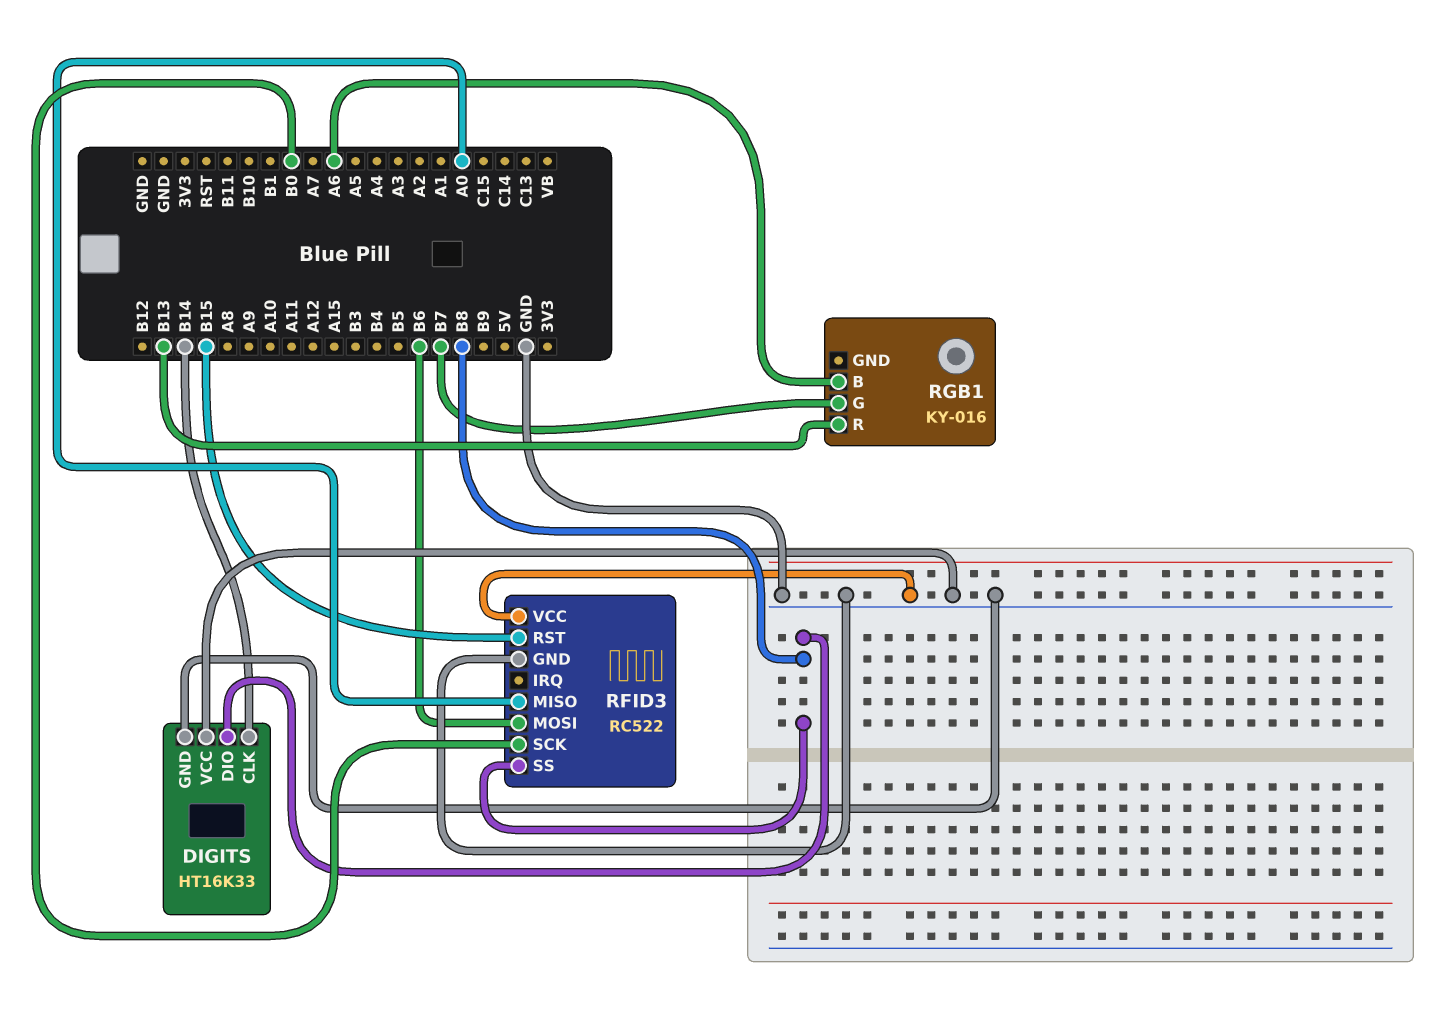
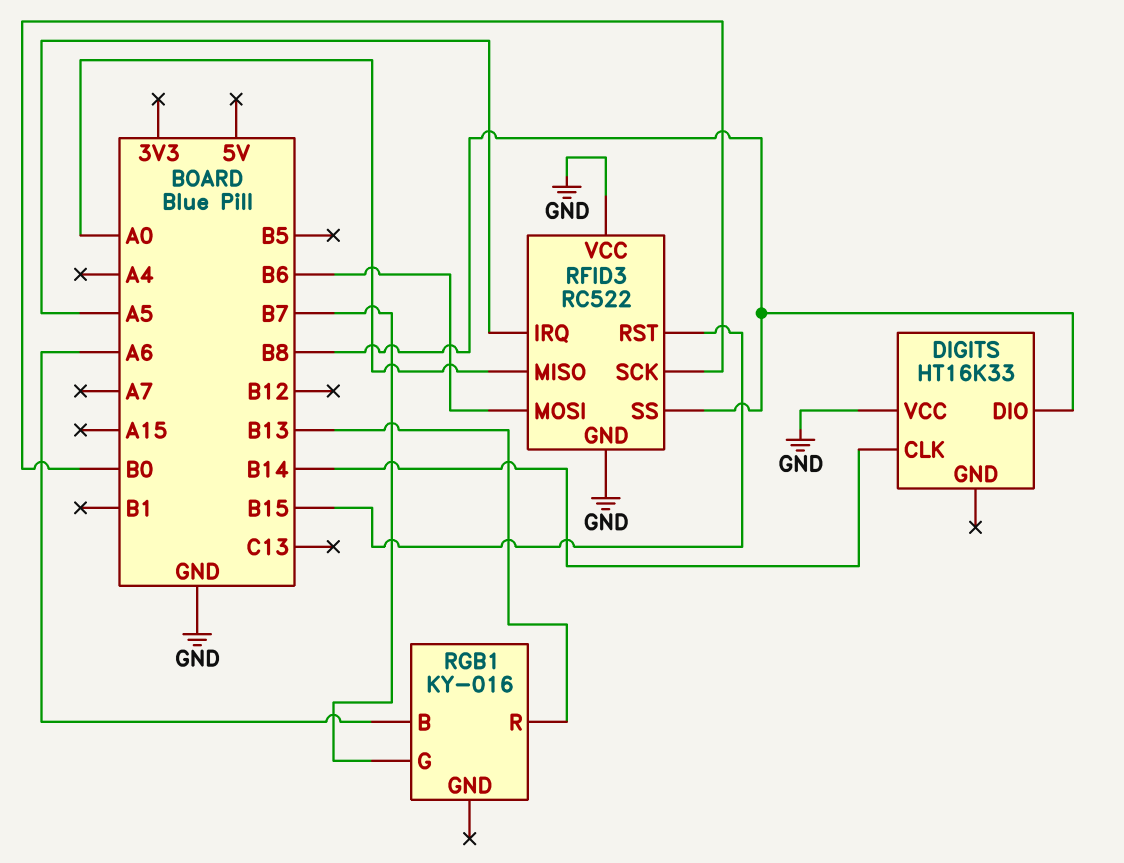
DIGITS pin GND: GND -> none
RFID3 pin IRQ: none -> A5

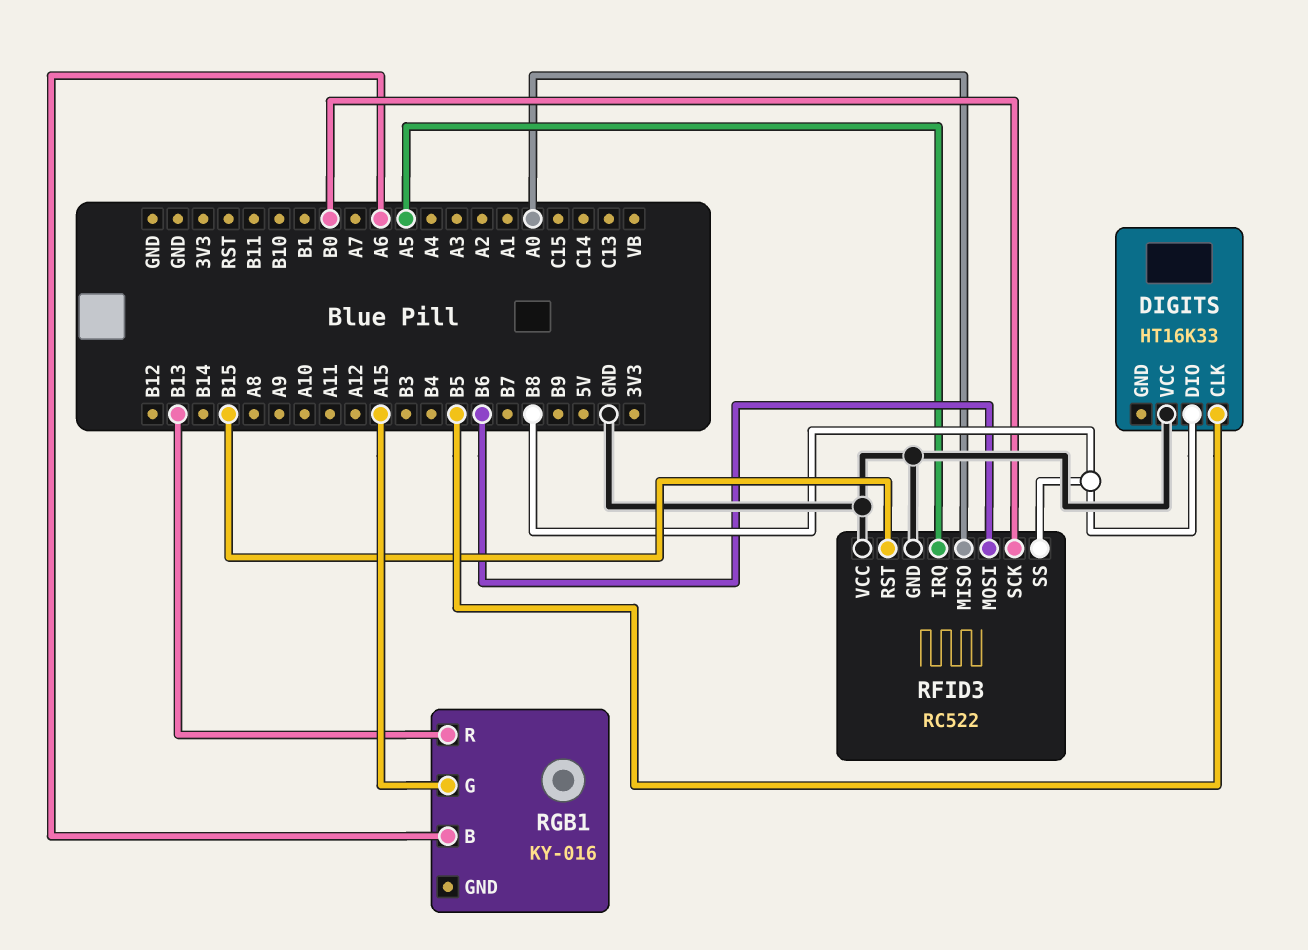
DIGITS pin CLK: B14 -> B5
RGB1 pin G: B7 -> A15

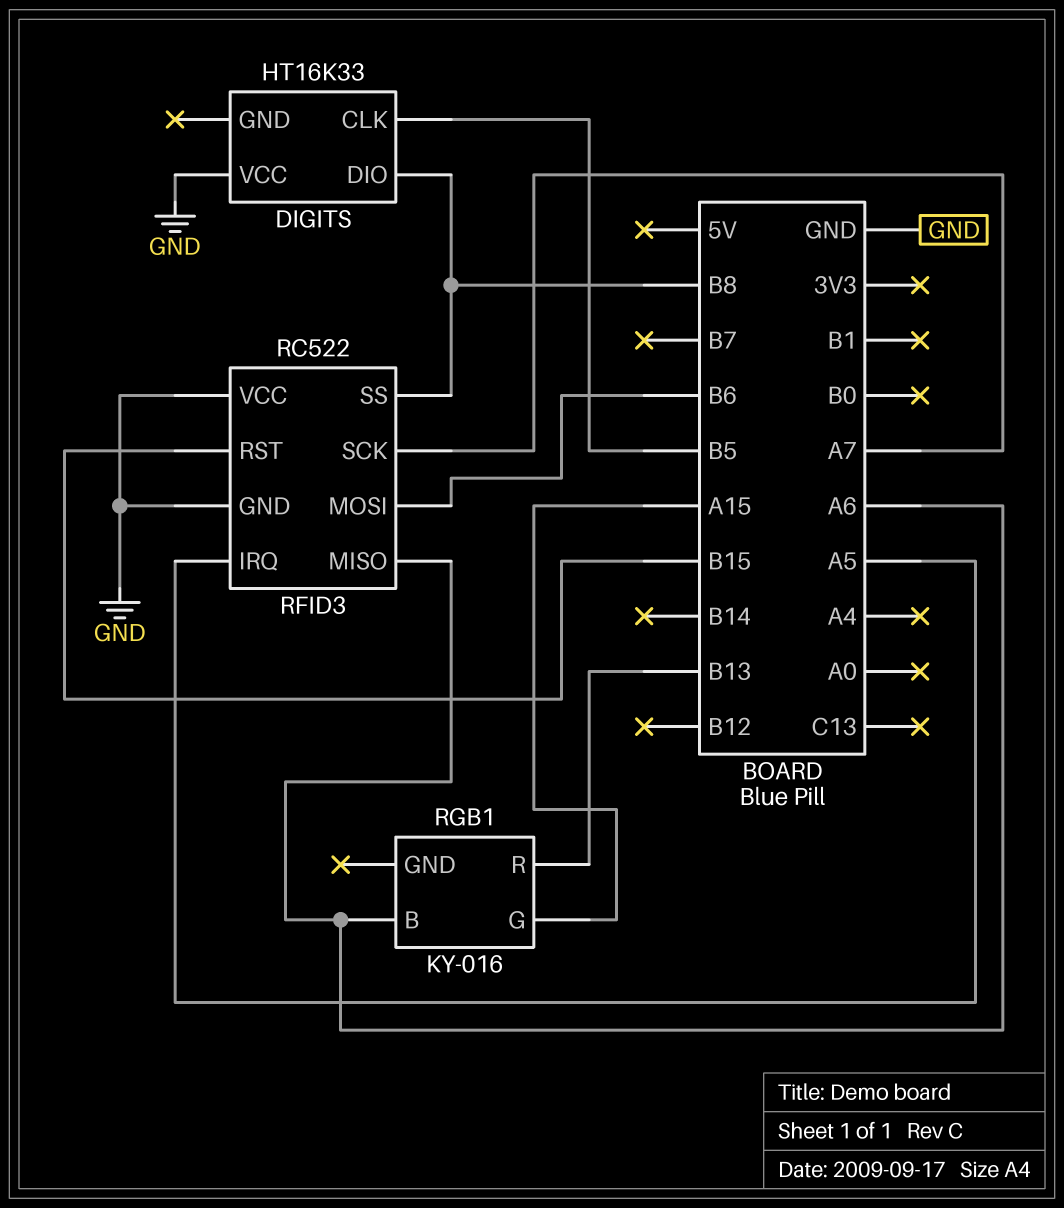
RFID3 pin MISO: A0 -> A6
RFID3 pin SCK: B0 -> A7

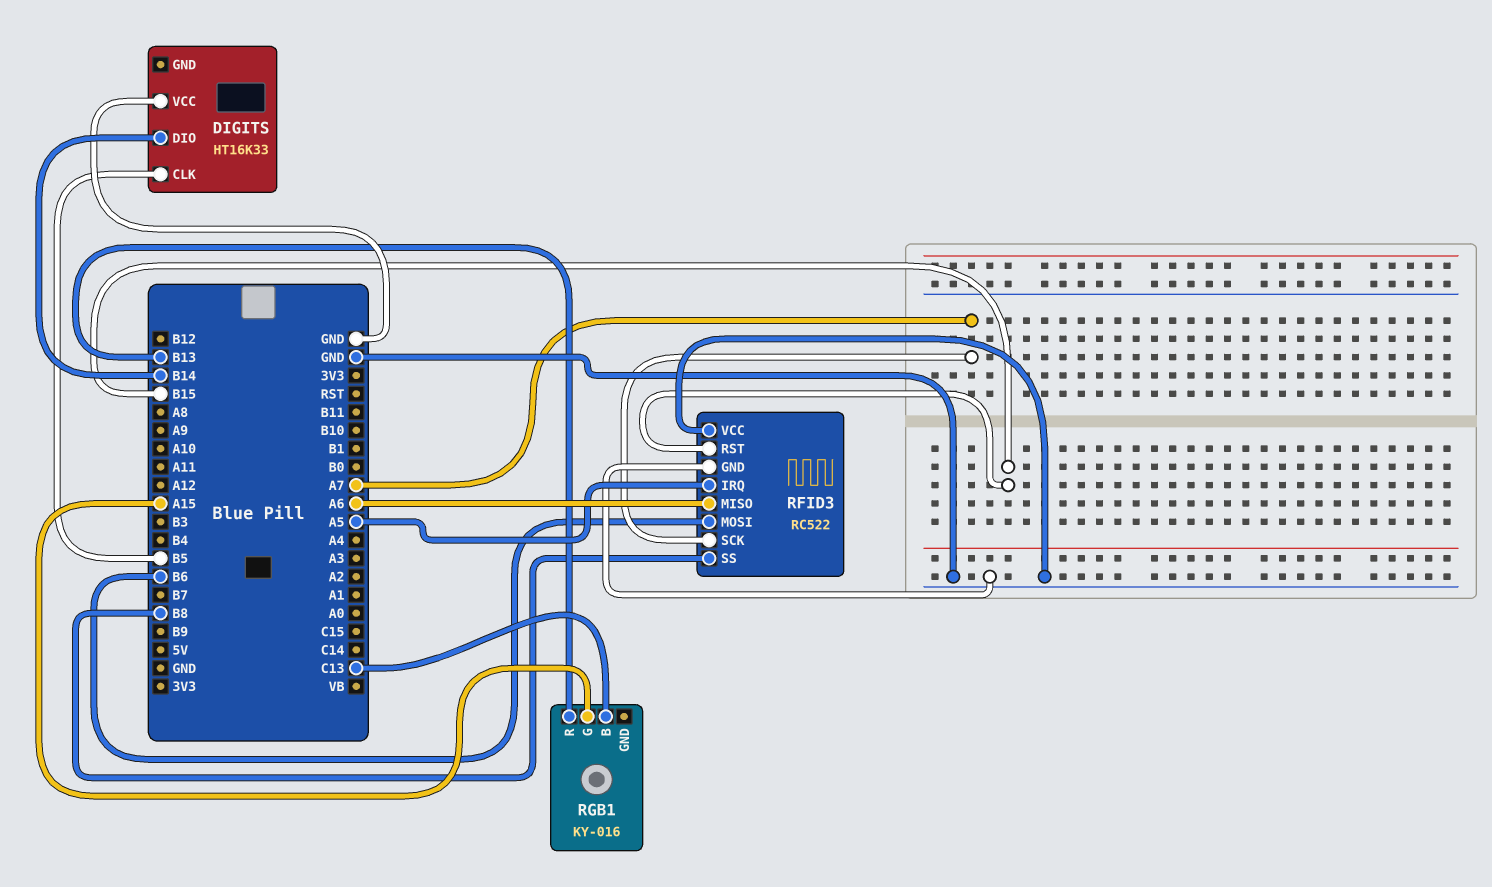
DIGITS pin DIO: B8 -> B14
RGB1 pin B: A6 -> C13

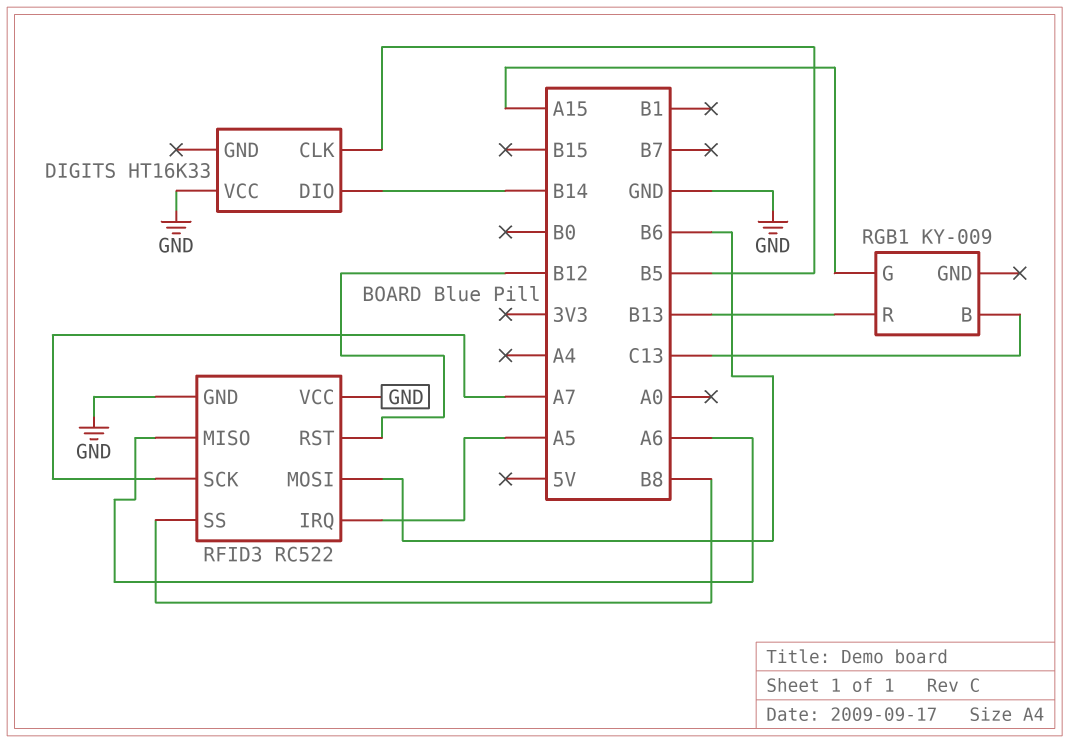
RFID3 pin RST: B15 -> B12
RGB1: KY-016 -> KY-009

